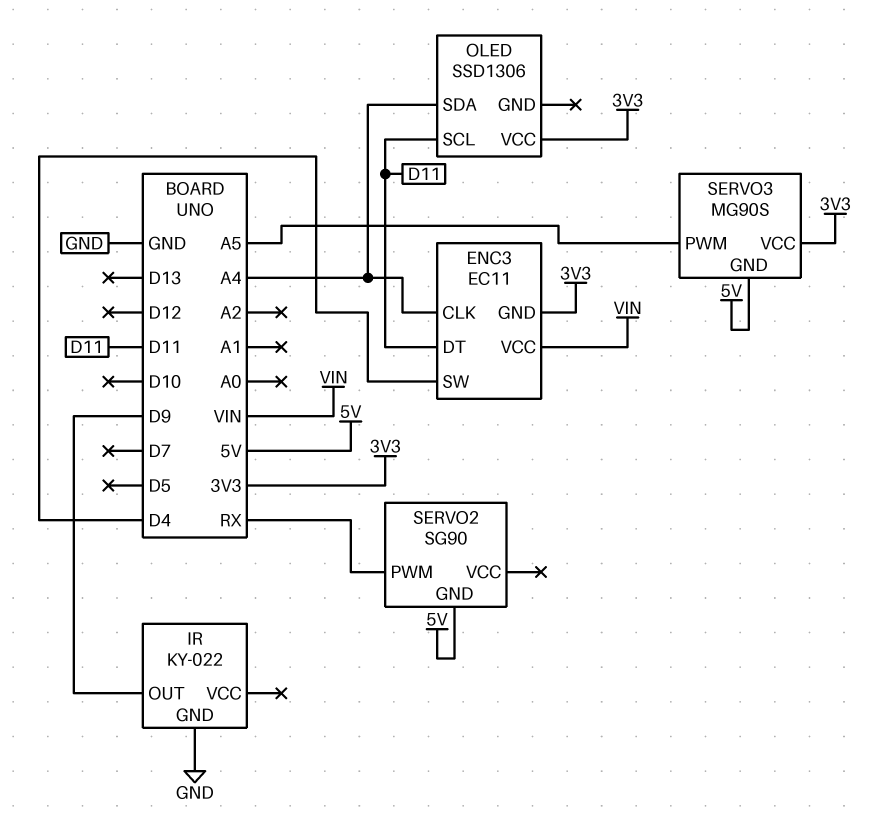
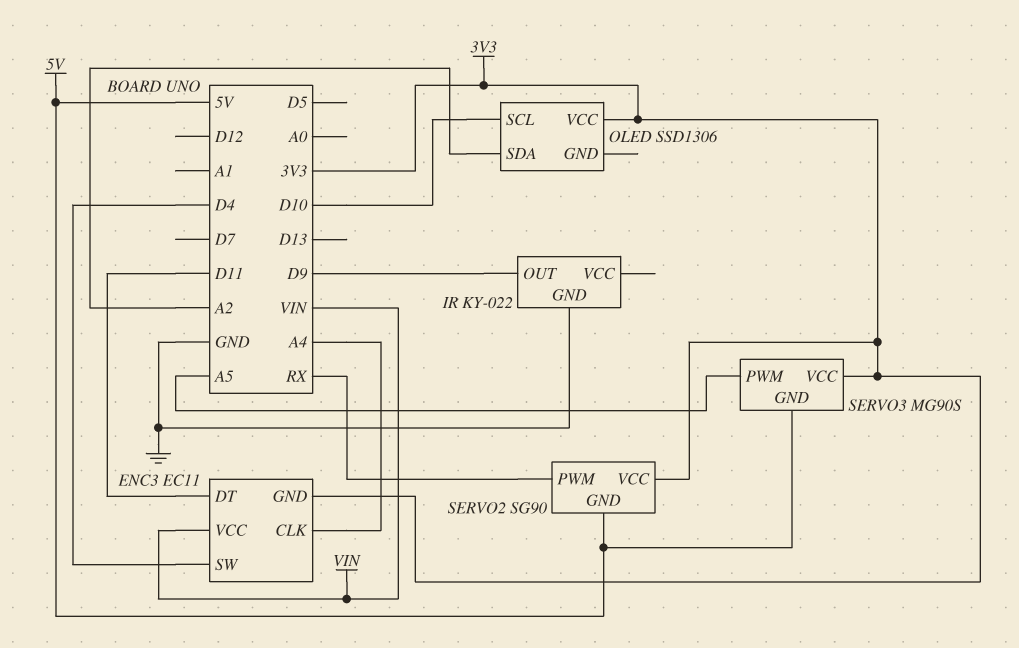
OLED pin SCL: D11 -> D10
OLED pin SDA: A4 -> A2
SERVO2 pin VCC: none -> 3V3

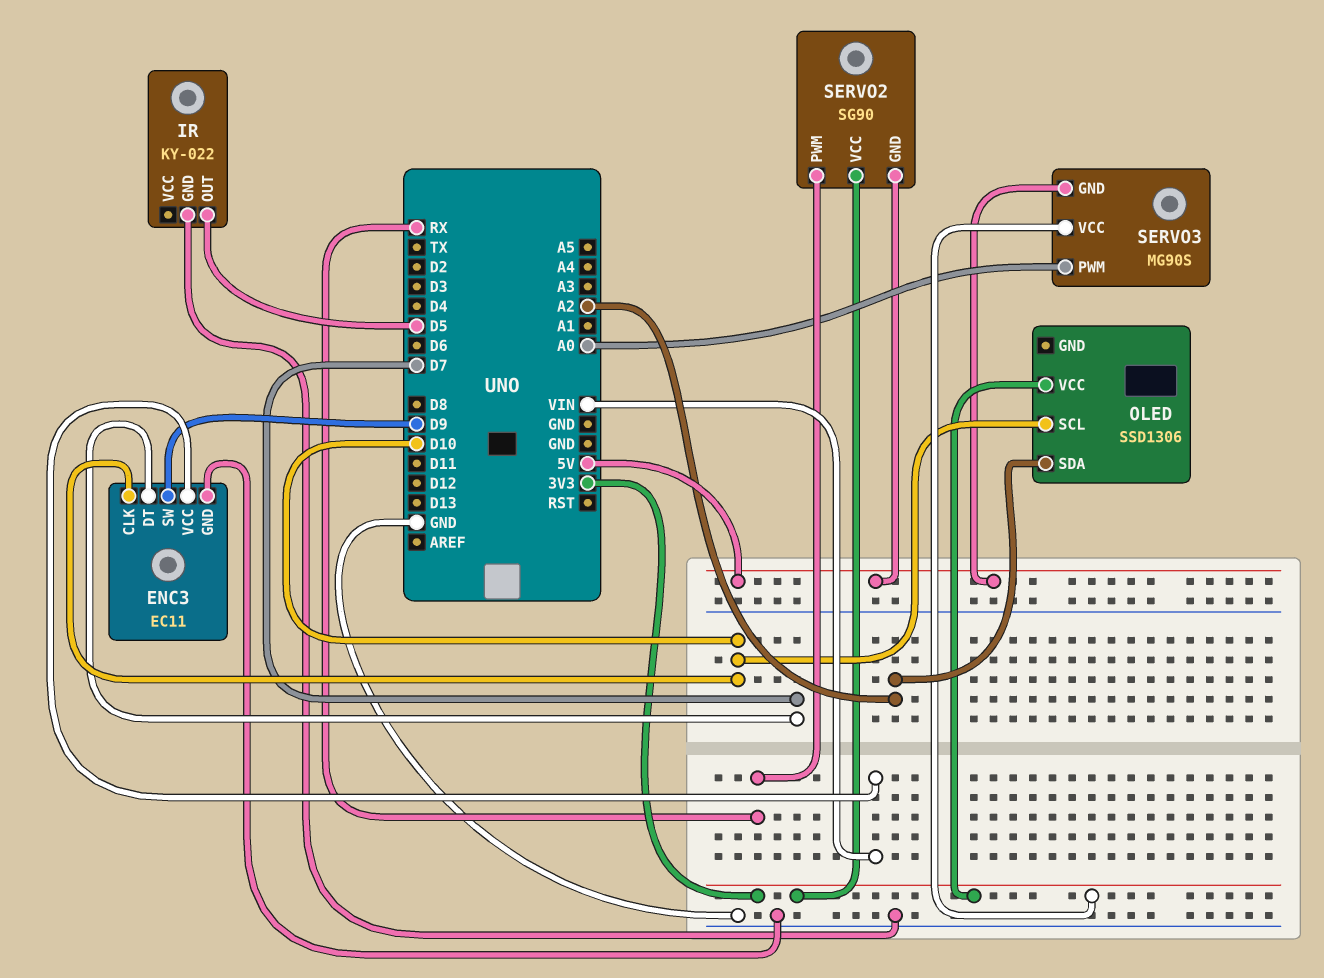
ENC3 pin CLK: A4 -> D10
ENC3 pin DT: D11 -> D7
ENC3 pin GND: 3V3 -> GND
ENC3 pin SW: D4 -> D9
IR pin OUT: D9 -> D5
SERVO3 pin PWM: A5 -> A0

